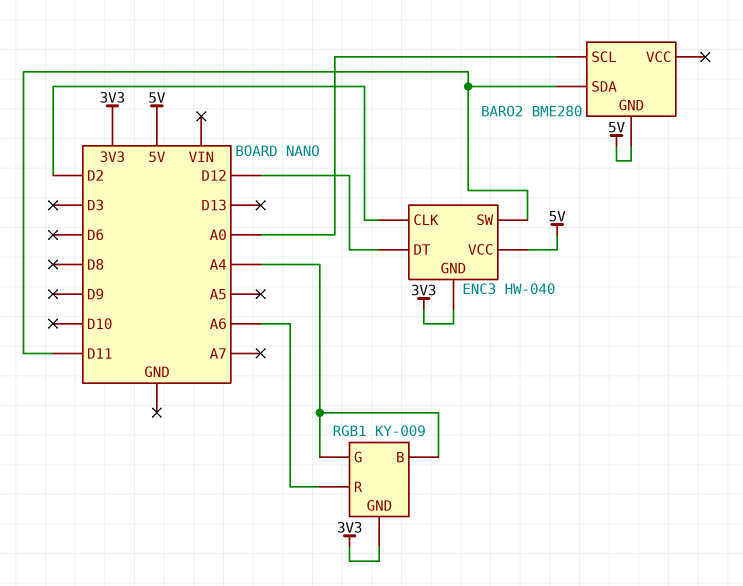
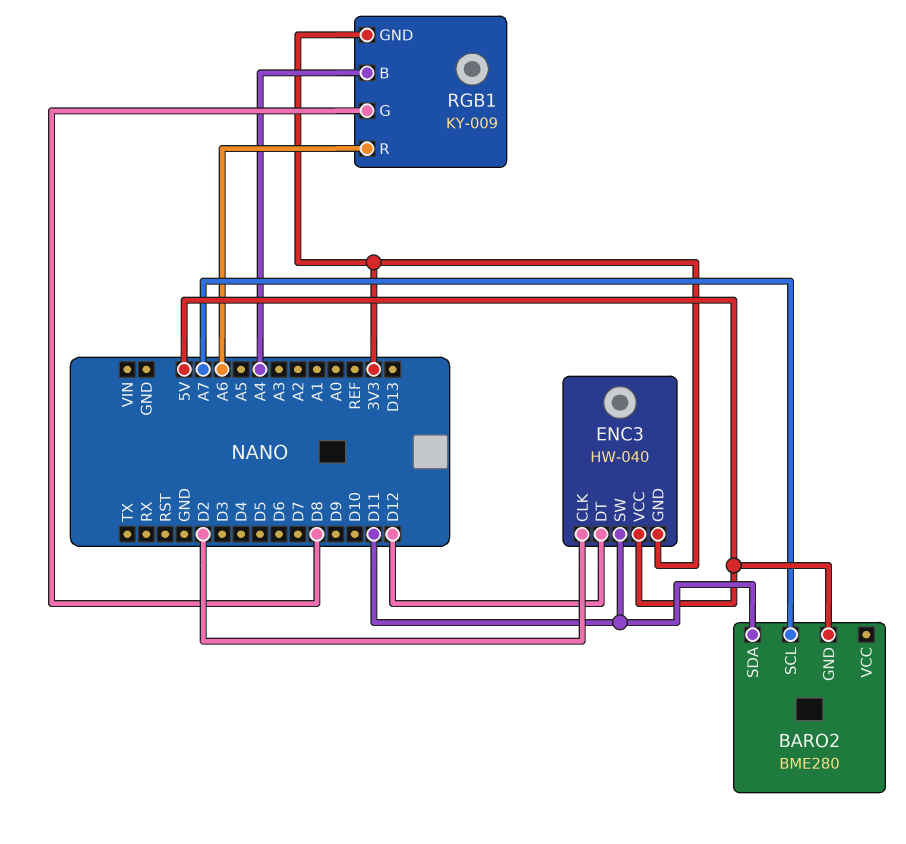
BARO2 pin SCL: A0 -> A7
RGB1 pin G: A4 -> D8

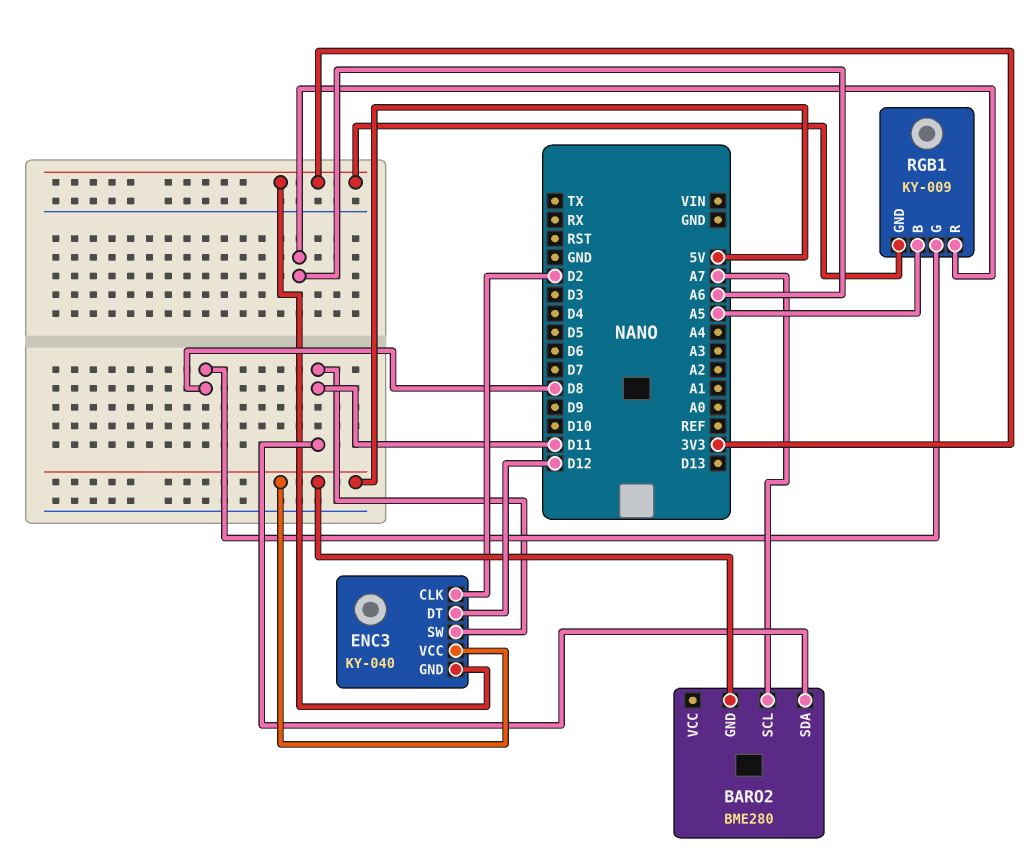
ENC3: HW-040 -> KY-040
RGB1 pin B: A4 -> A5

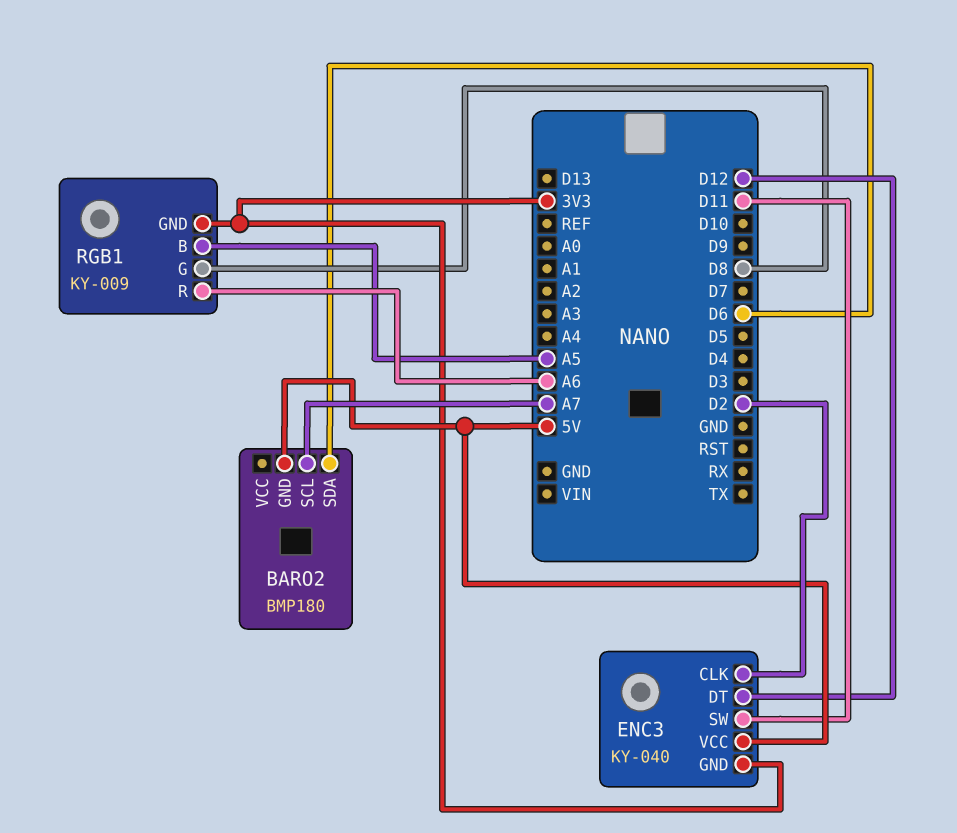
BARO2: BME280 -> BMP180
BARO2 pin SDA: D11 -> D6

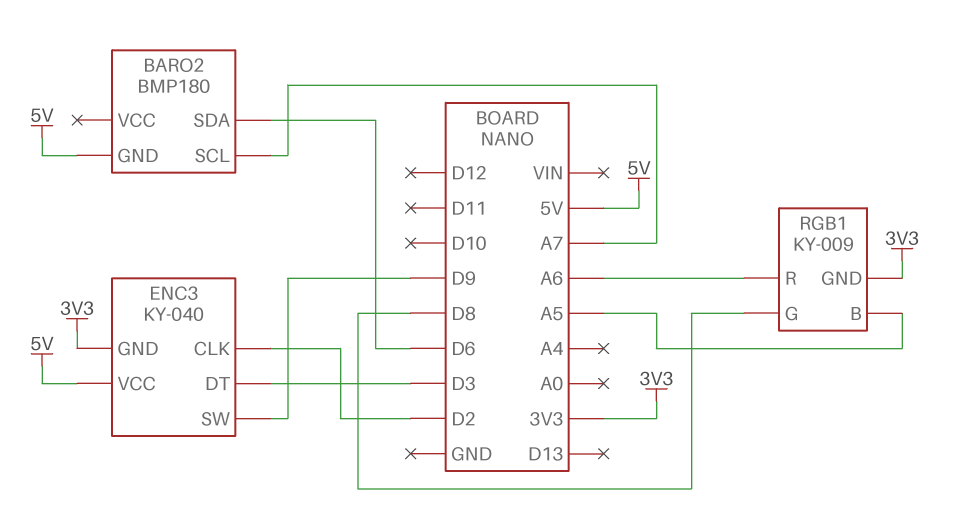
ENC3 pin DT: D12 -> D3
ENC3 pin SW: D11 -> D9

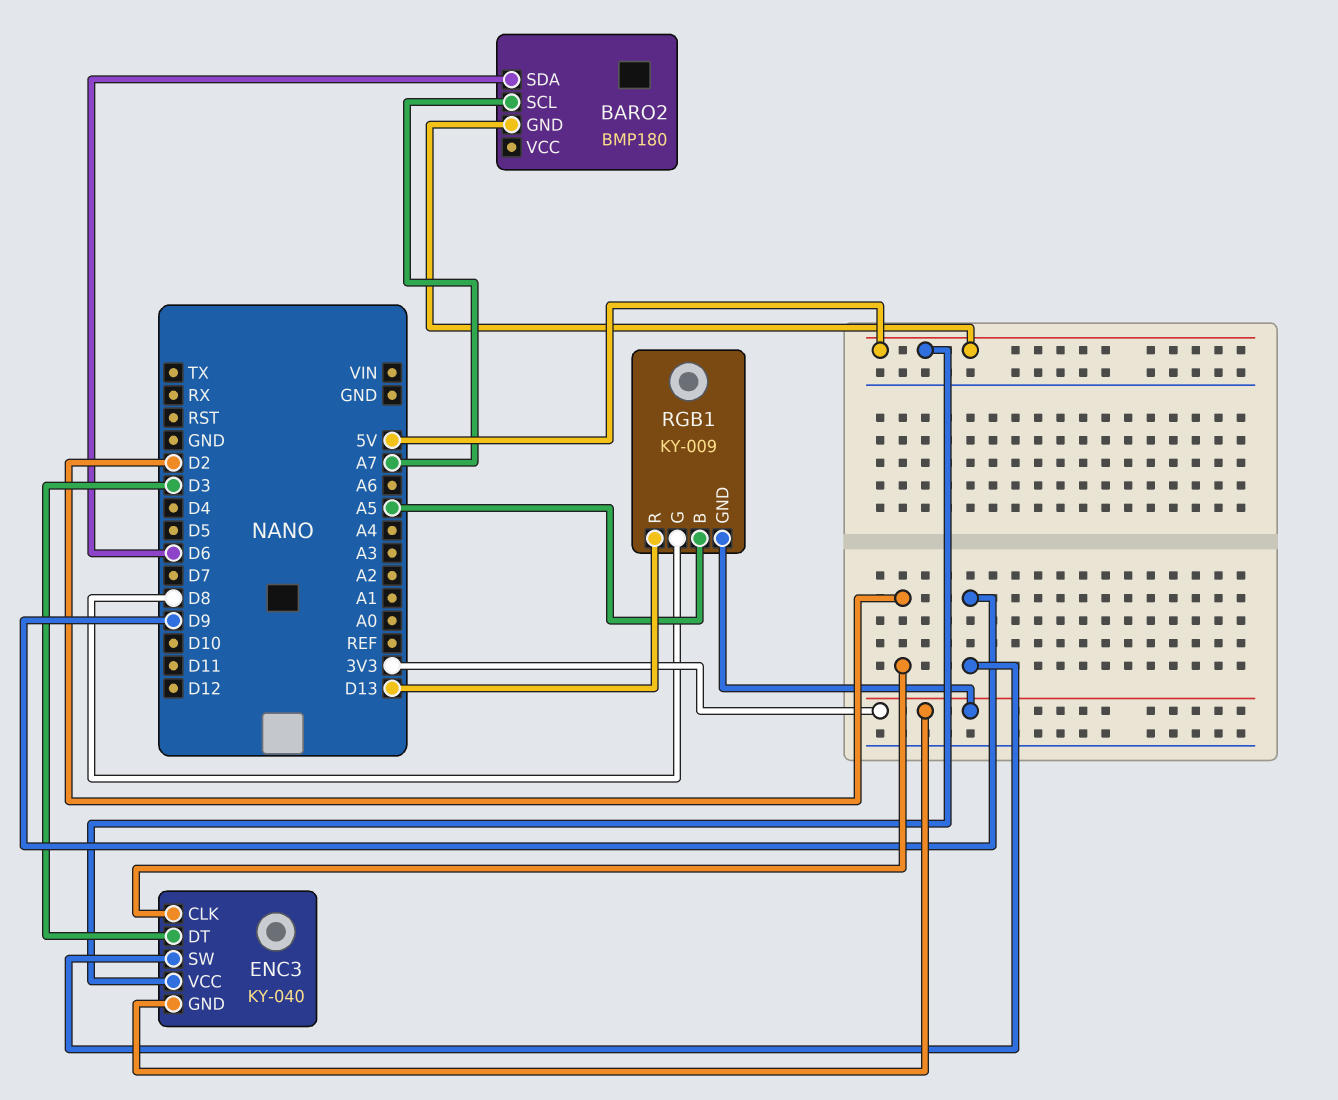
RGB1 pin R: A6 -> D13

